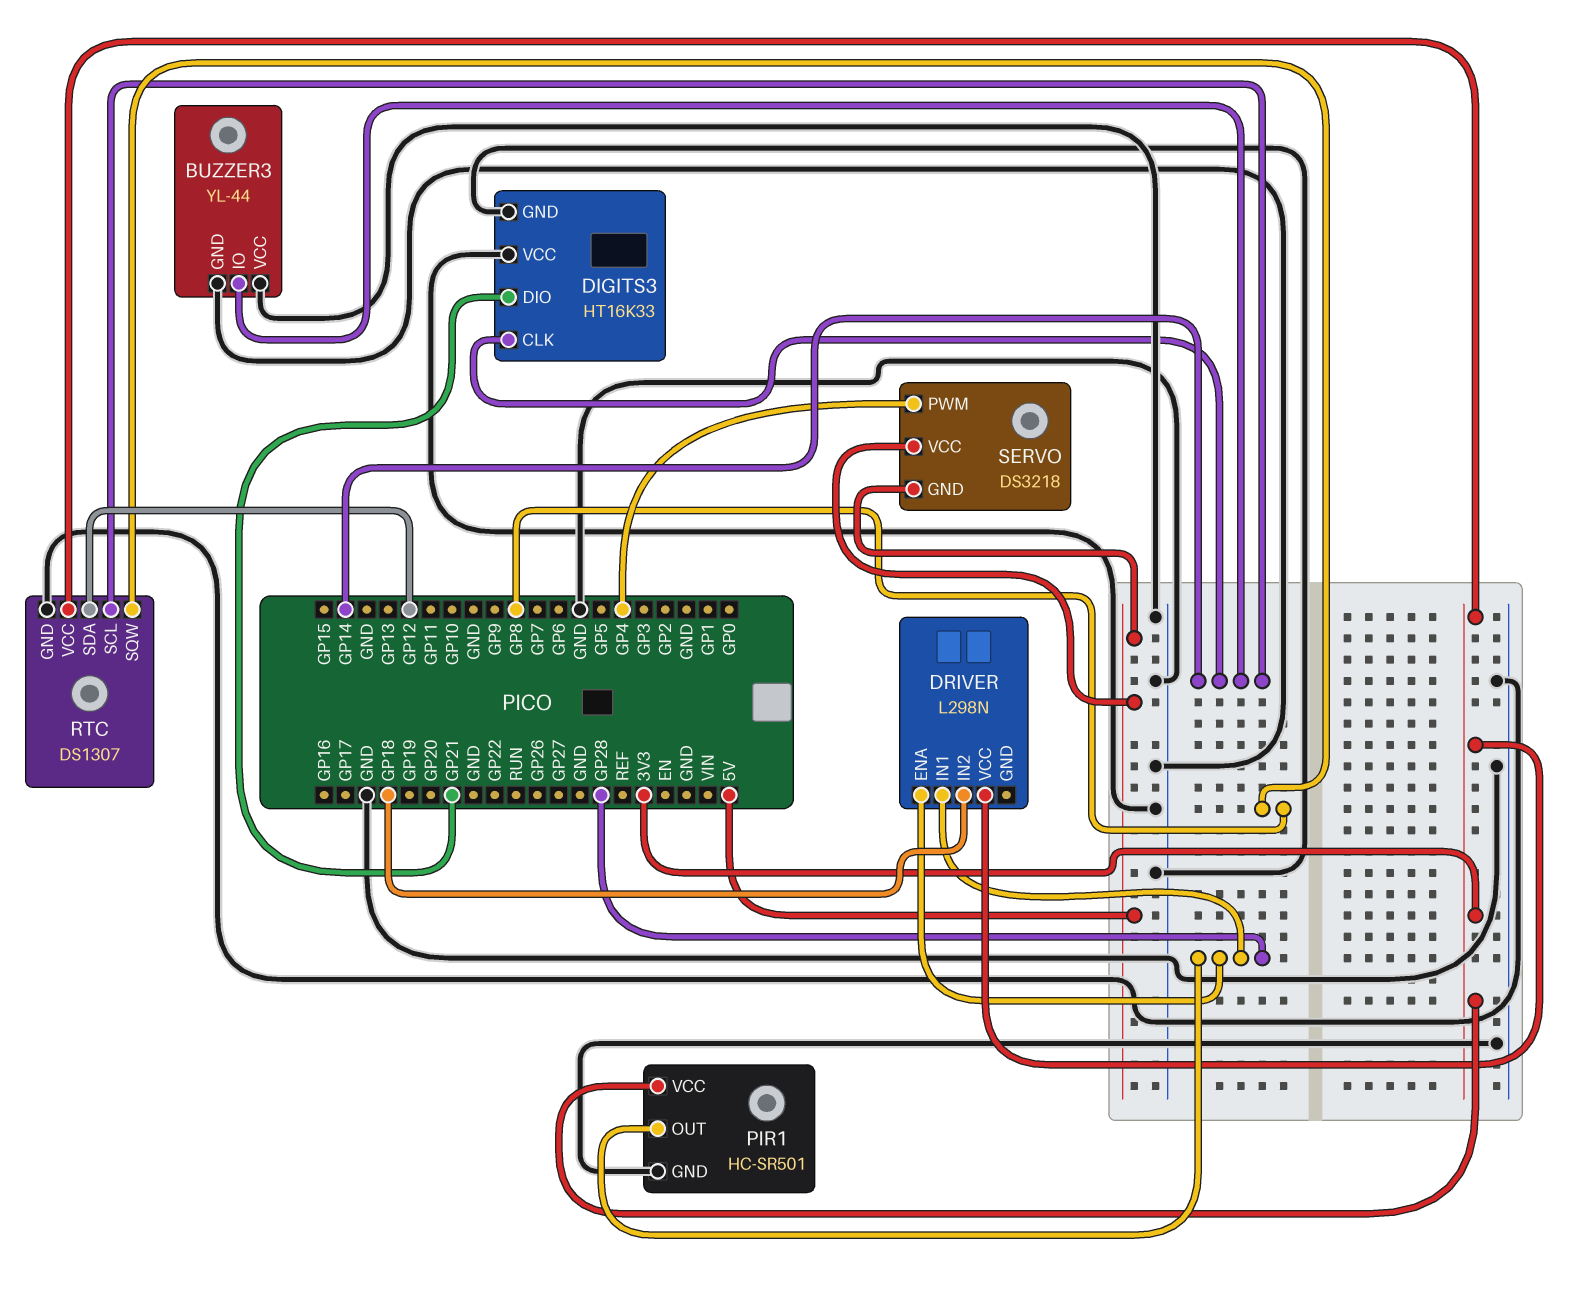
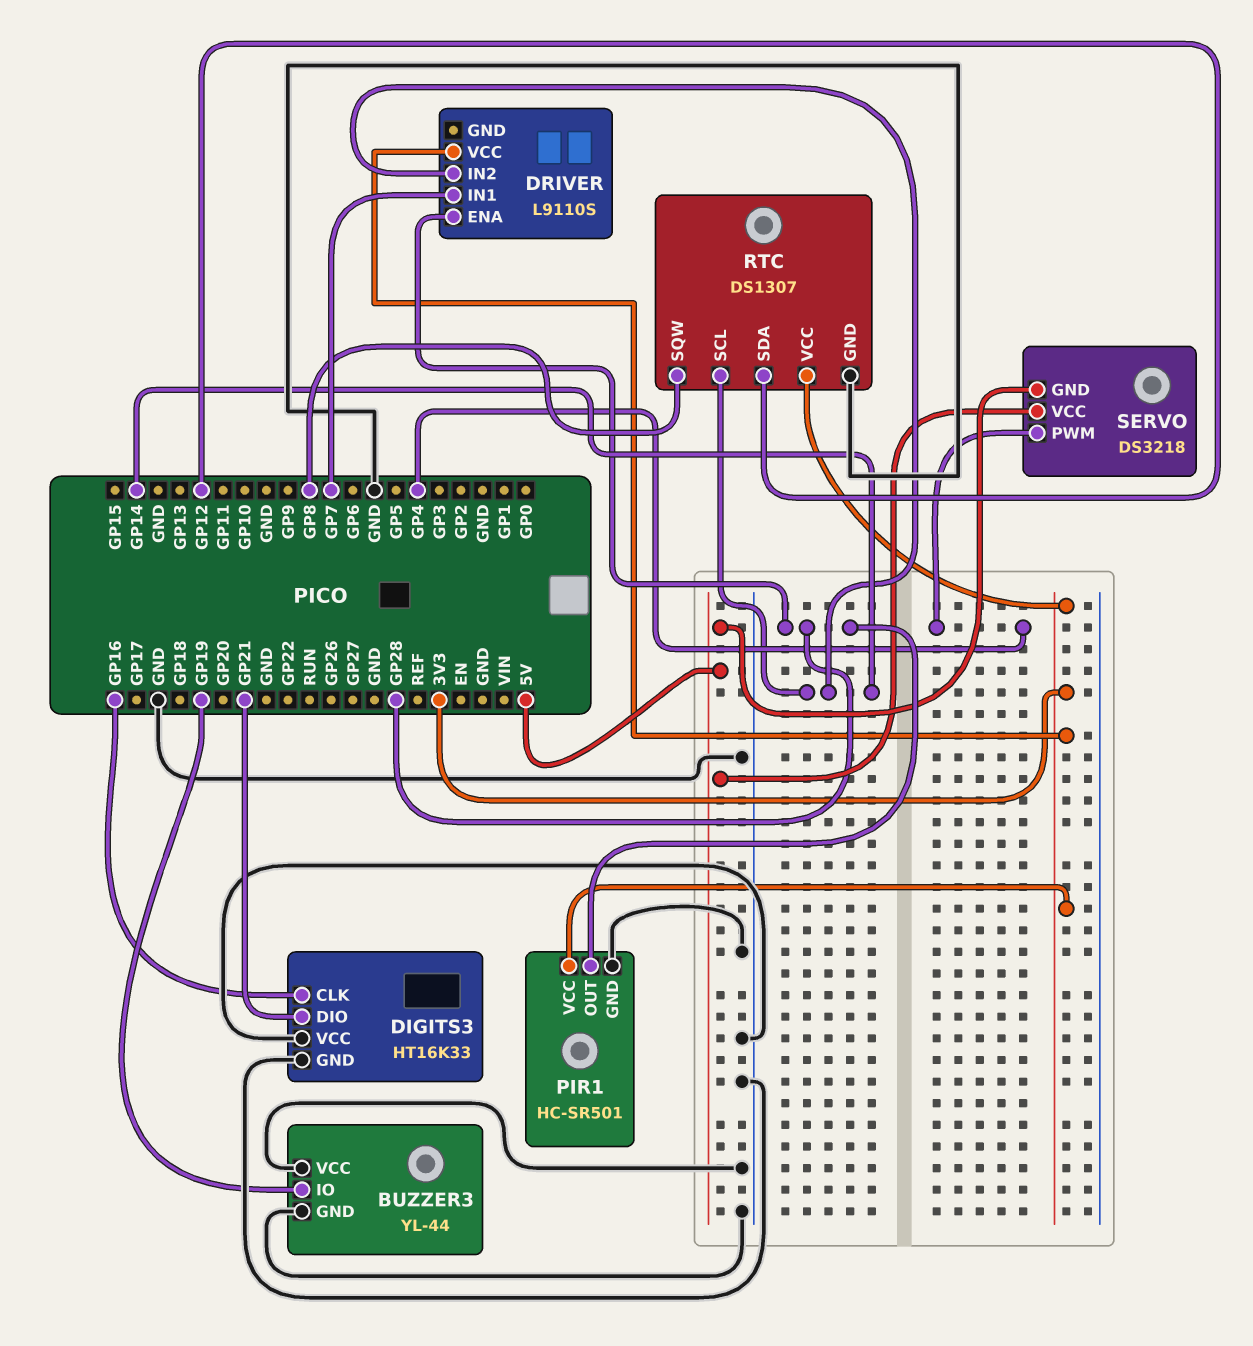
BUZZER3 pin IO: GP14 -> GP19
DIGITS3 pin CLK: GP14 -> GP16
DRIVER: L298N -> L9110S
DRIVER pin IN1: GP28 -> GP7
DRIVER pin IN2: GP18 -> GP14

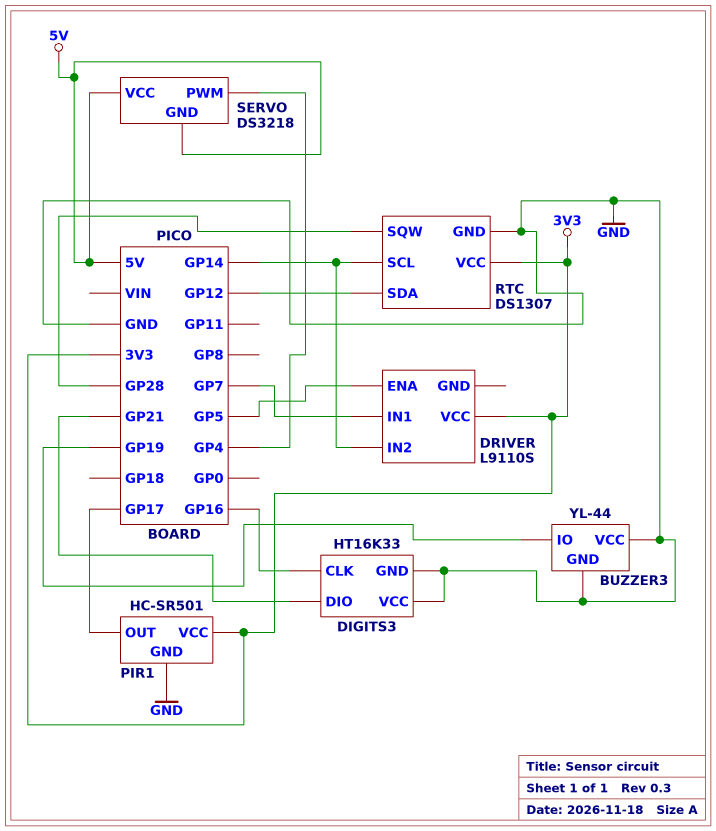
DRIVER pin ENA: GP28 -> GP5
PIR1 pin OUT: GP28 -> GP17
RTC pin SQW: GP8 -> GP28

